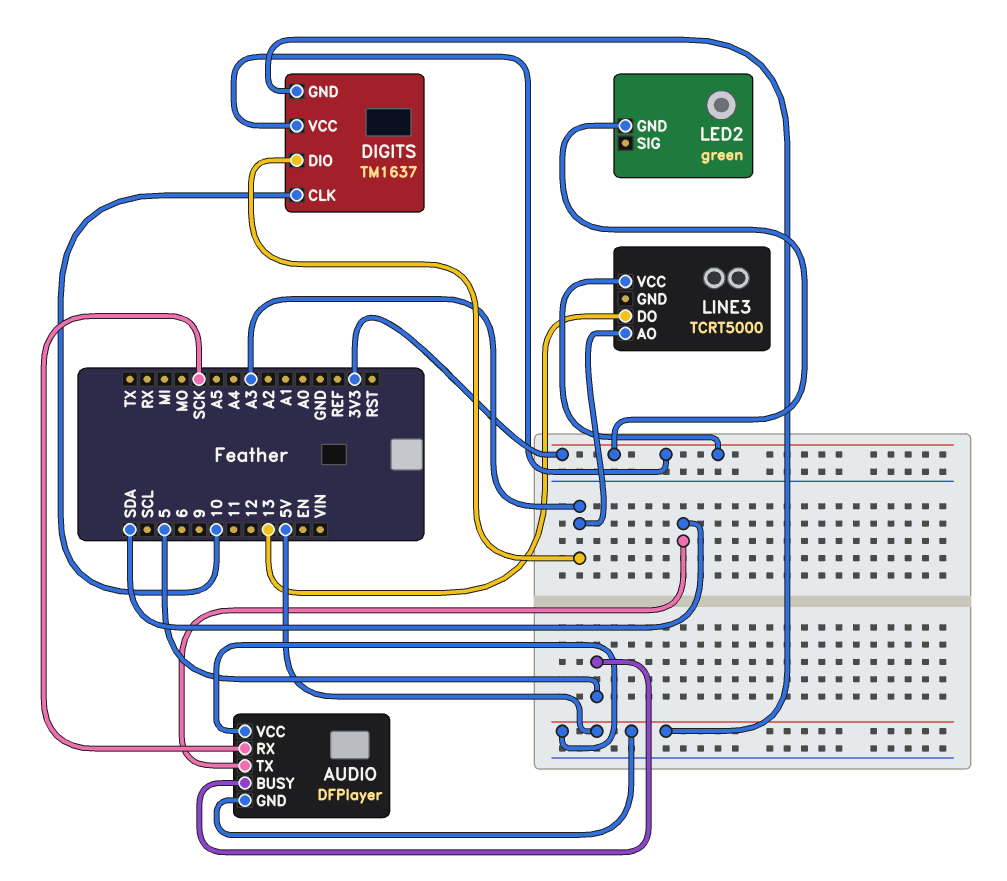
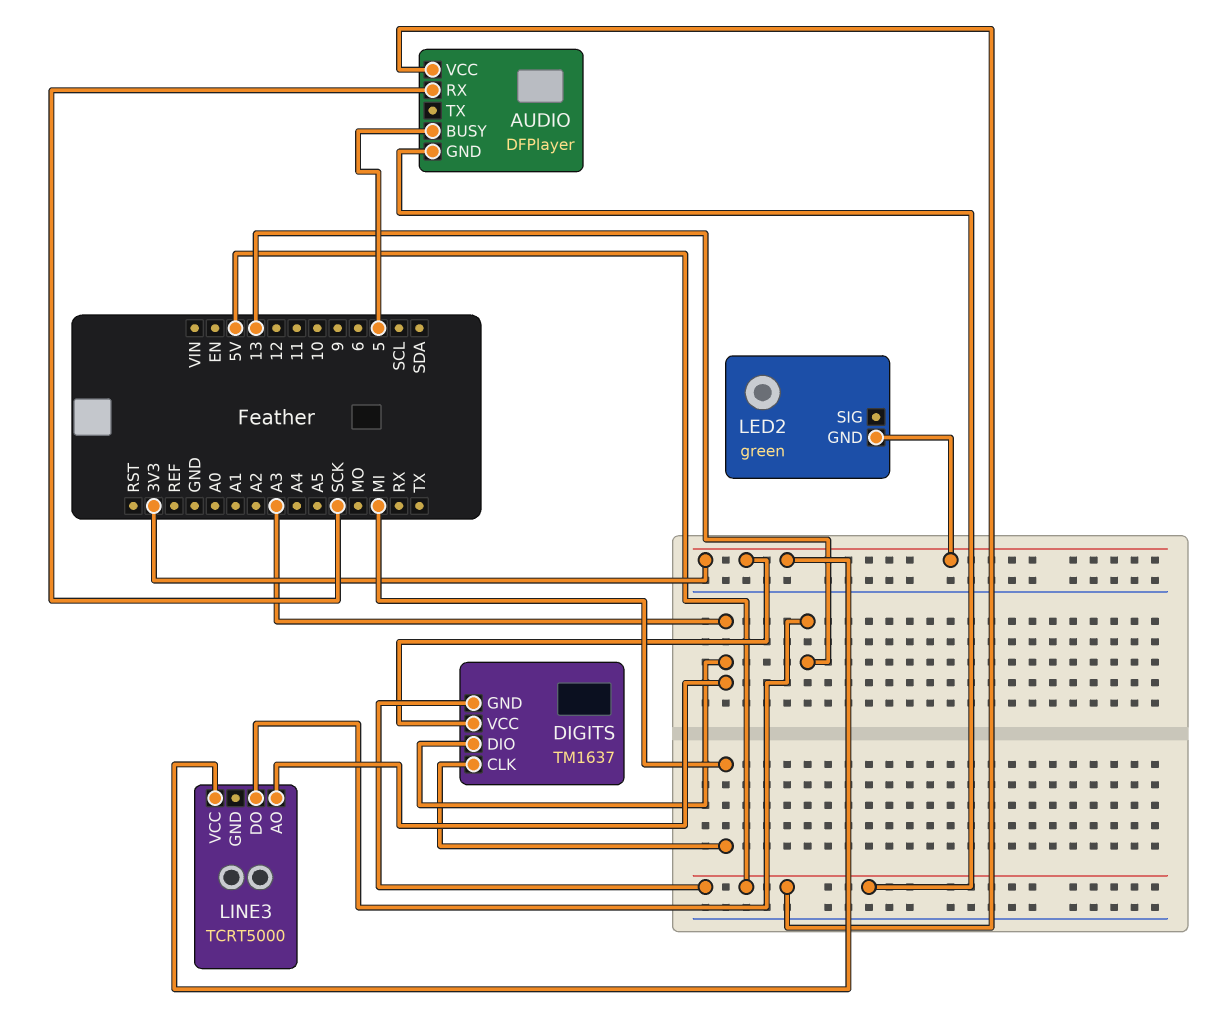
AUDIO pin TX: SDA -> none
DIGITS pin CLK: 10 -> MI

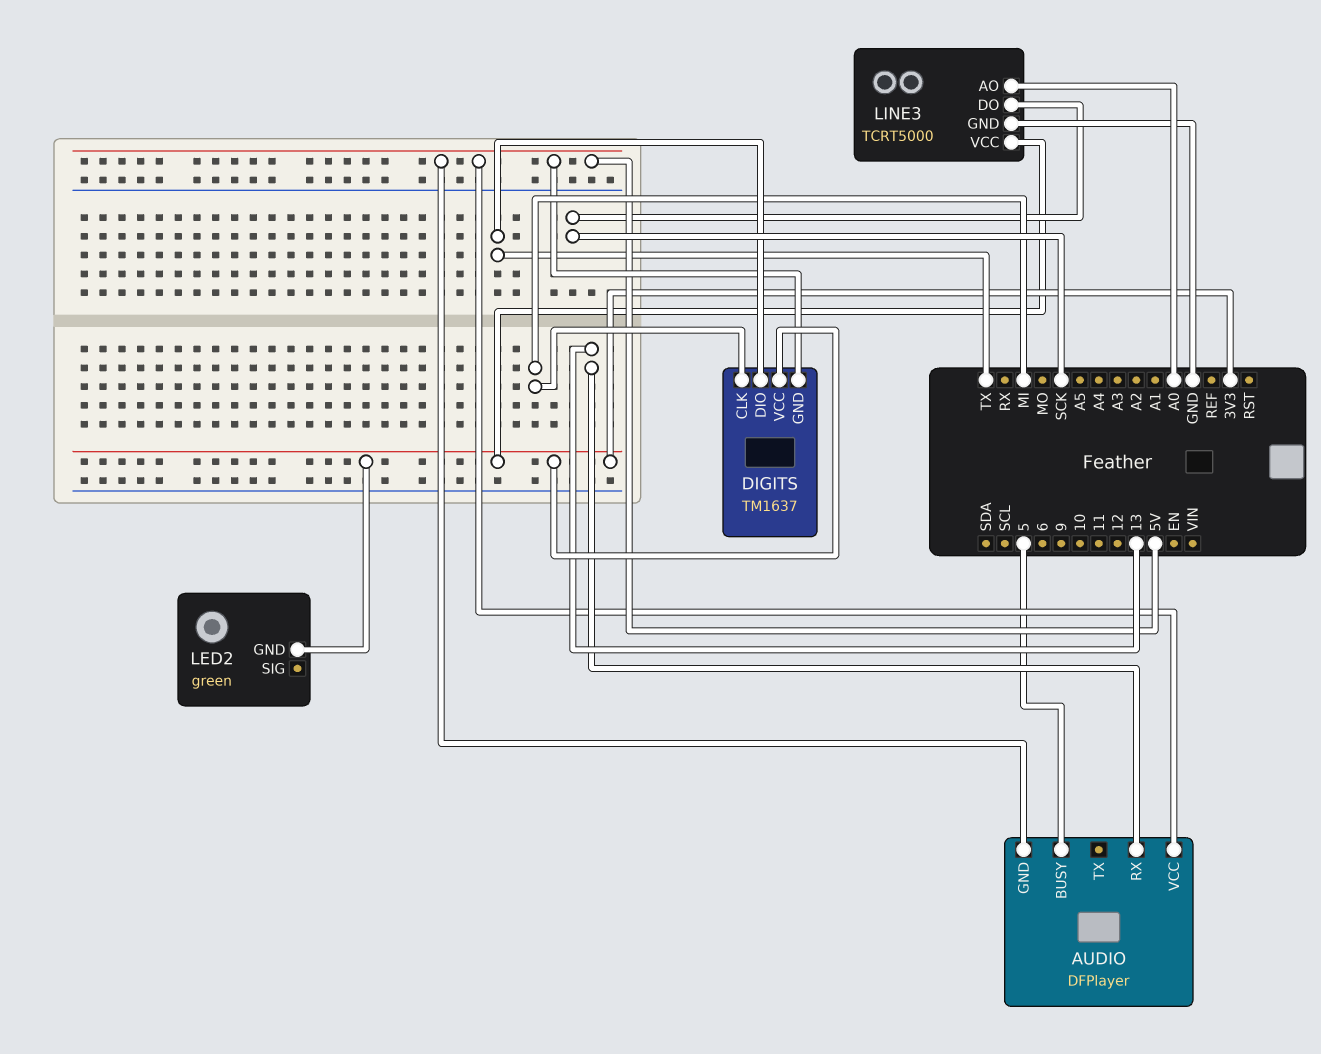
AUDIO pin RX: SCK -> 13
DIGITS pin DIO: A3 -> TX
LINE3 pin AO: A3 -> A0
LINE3 pin DO: 13 -> SCK
LINE3 pin GND: none -> GND

